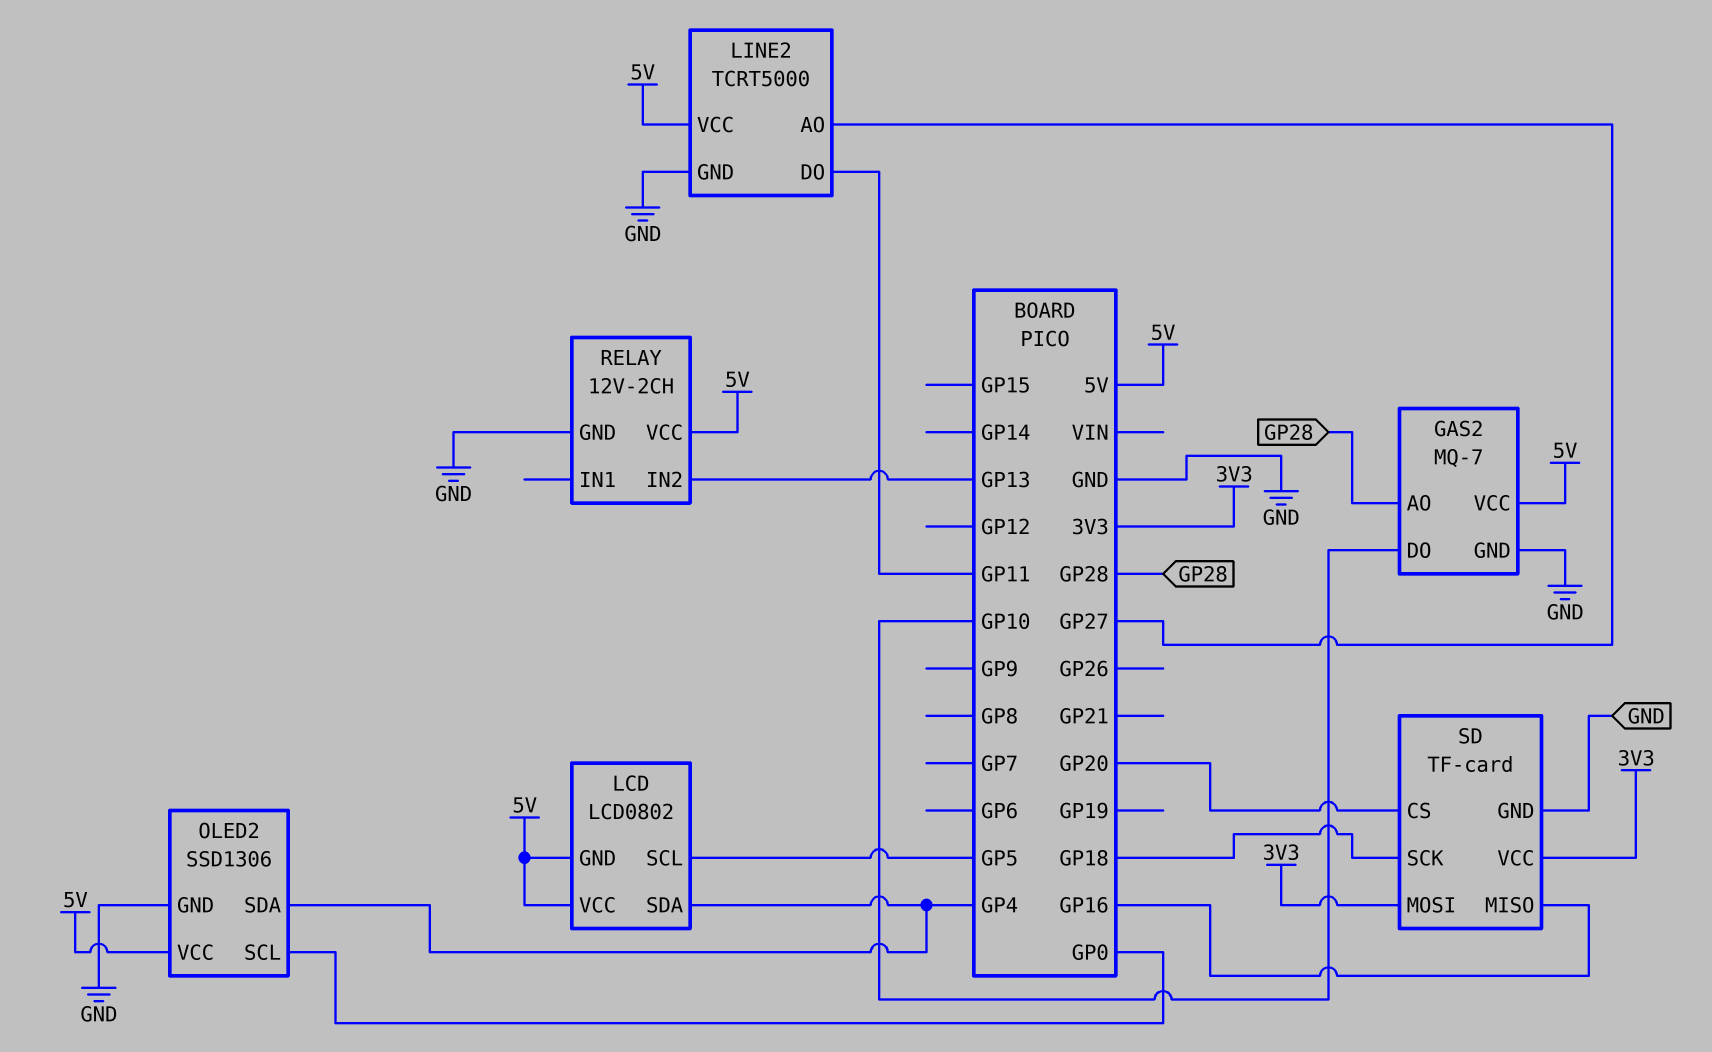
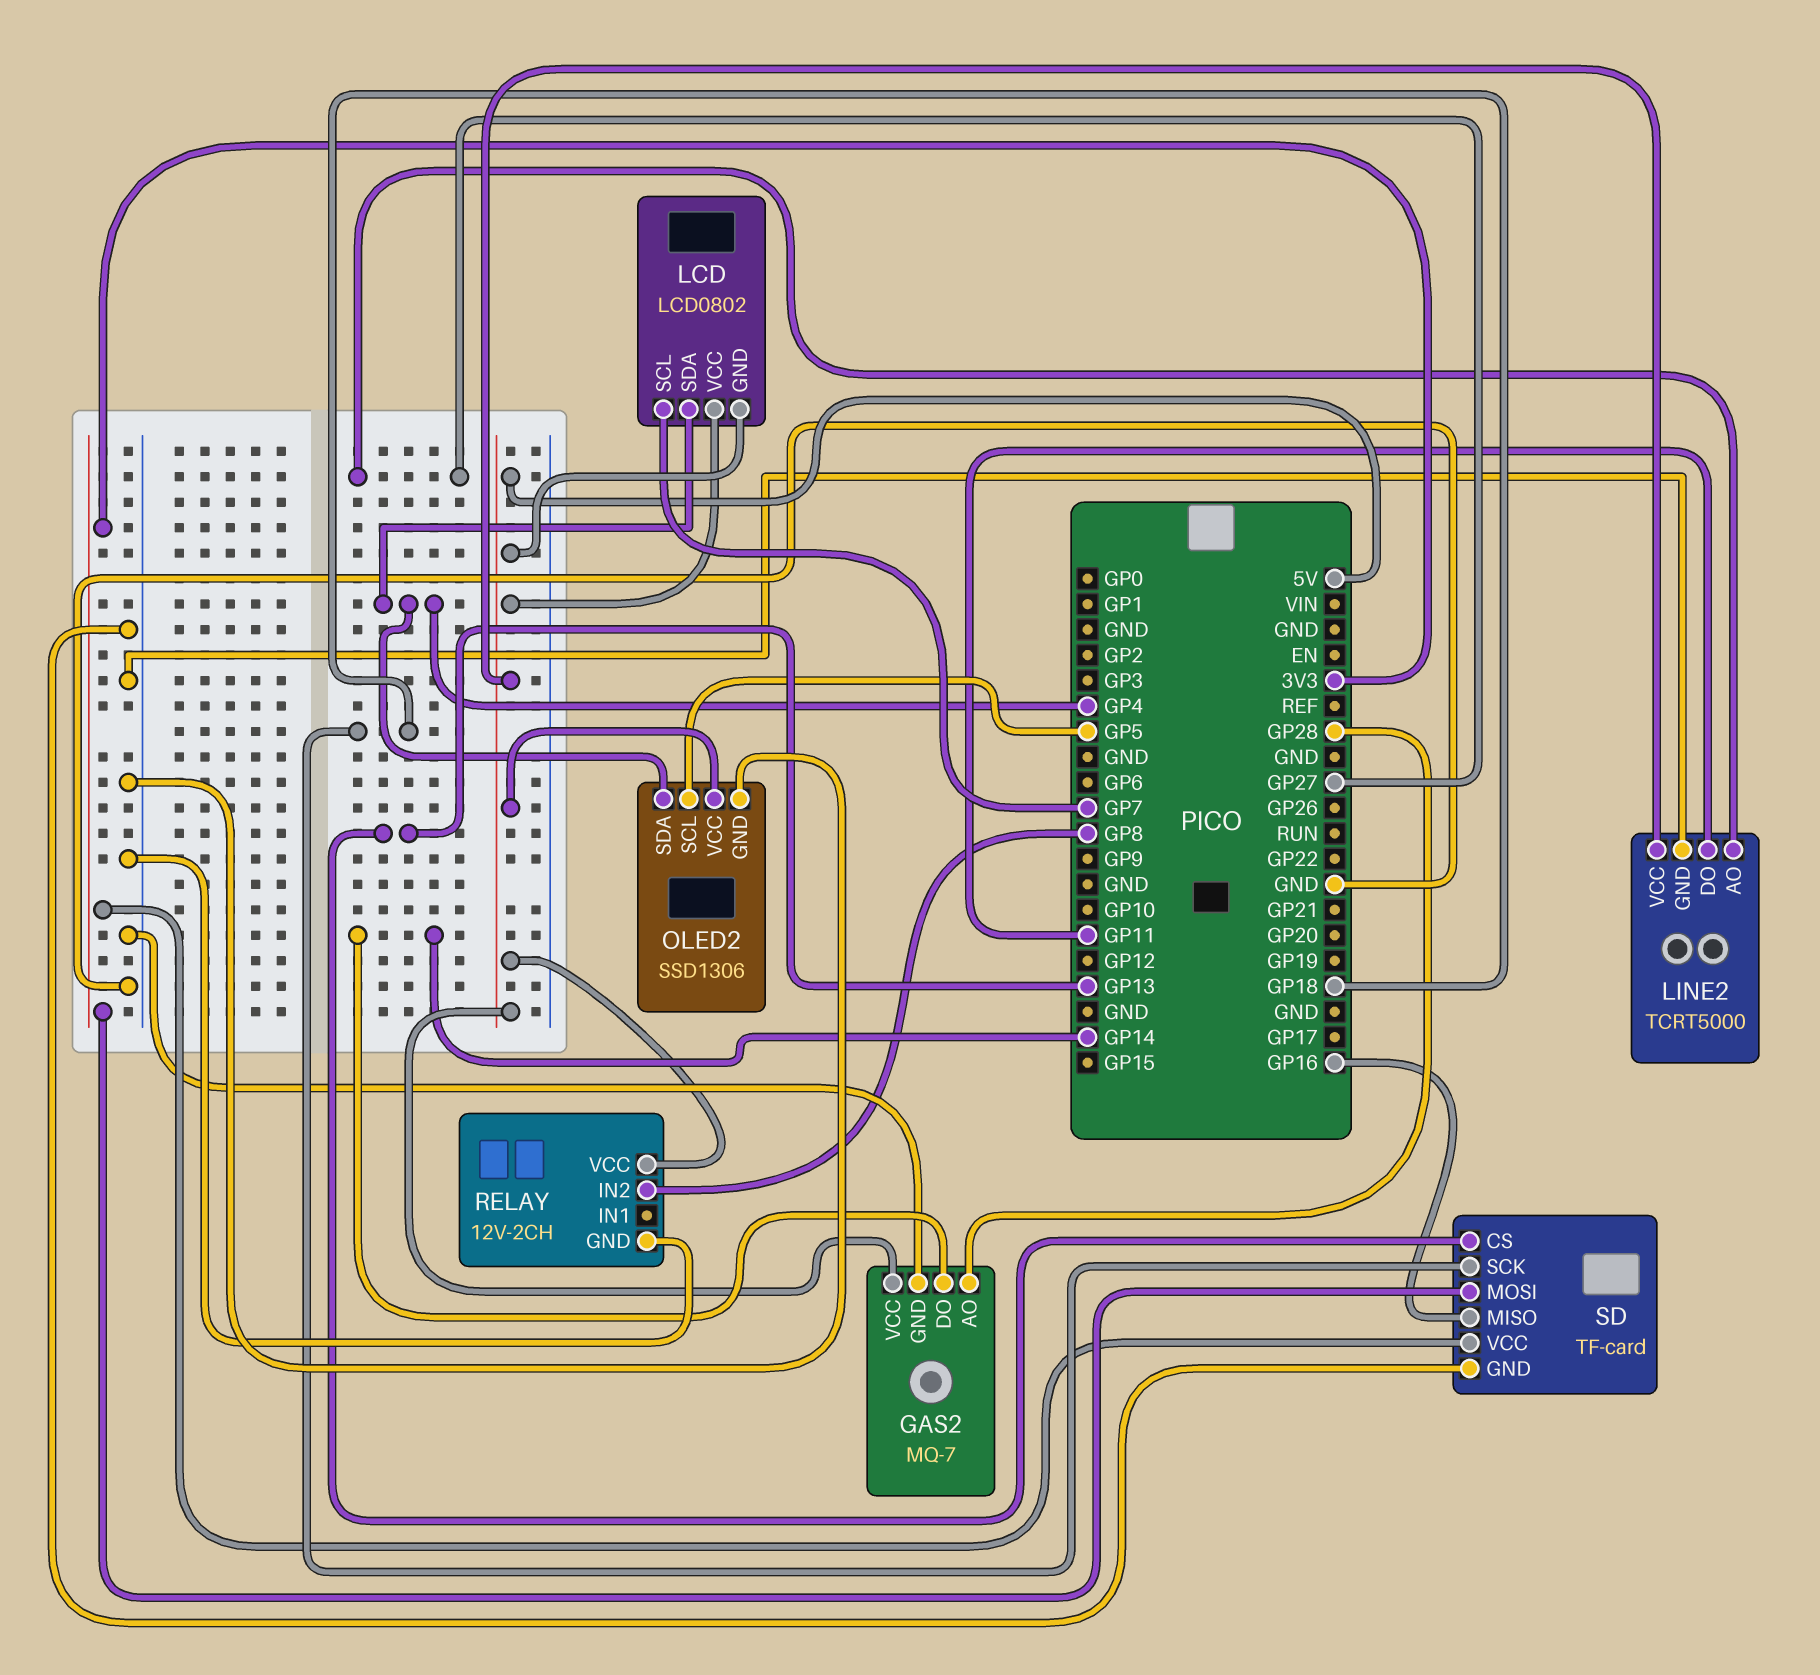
GAS2 pin DO: GP10 -> GP14
LCD pin SCL: GP5 -> GP7
OLED2 pin SCL: GP0 -> GP5
RELAY pin IN2: GP13 -> GP8
SD pin CS: GP20 -> GP13

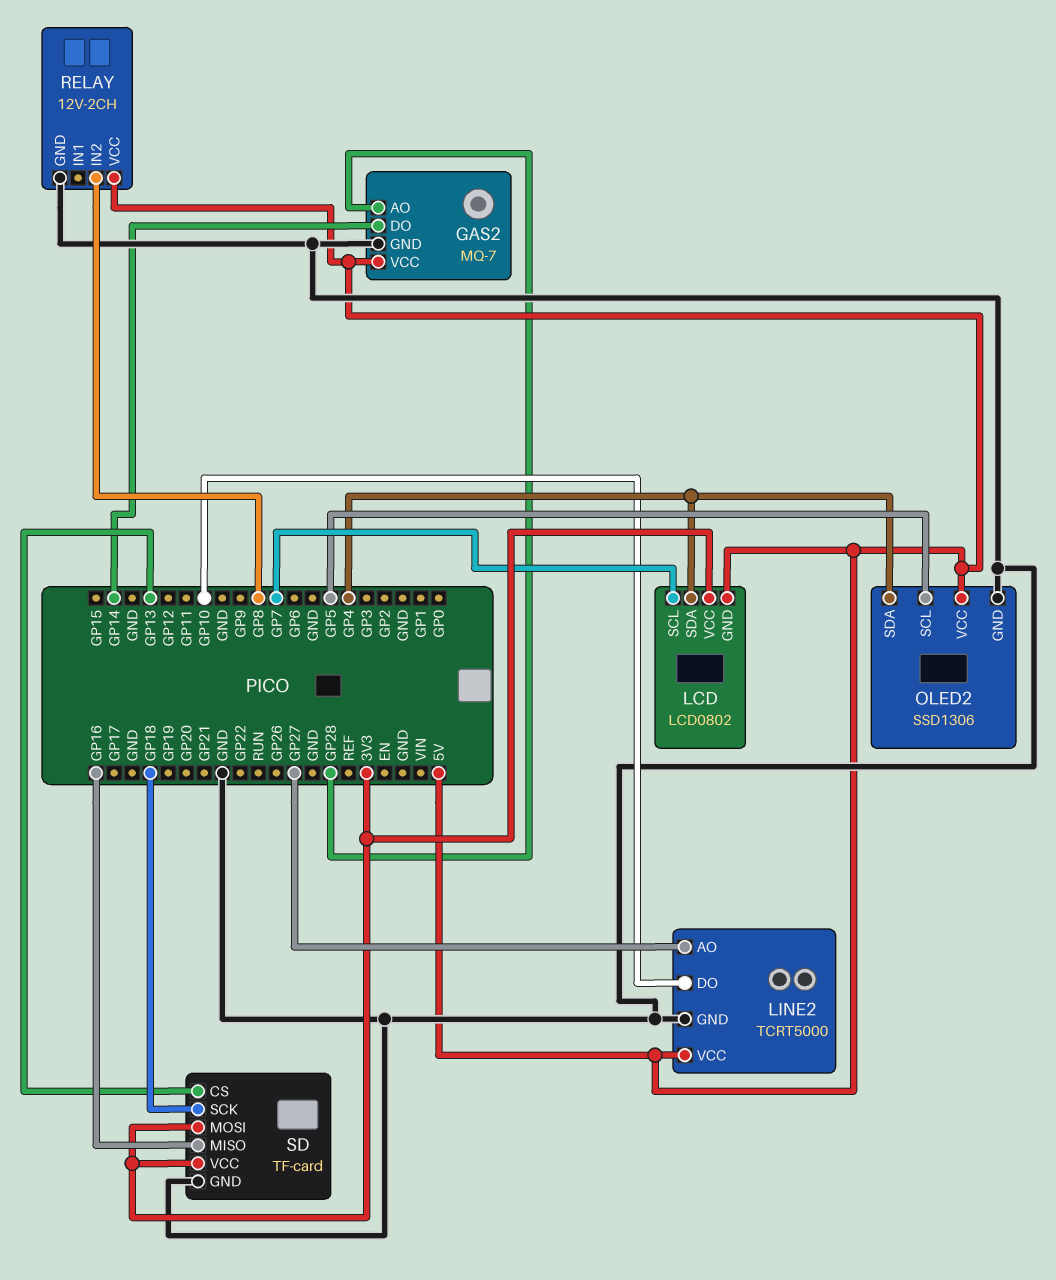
LCD pin VCC: 5V -> 3V3
LINE2 pin DO: GP11 -> GP10

